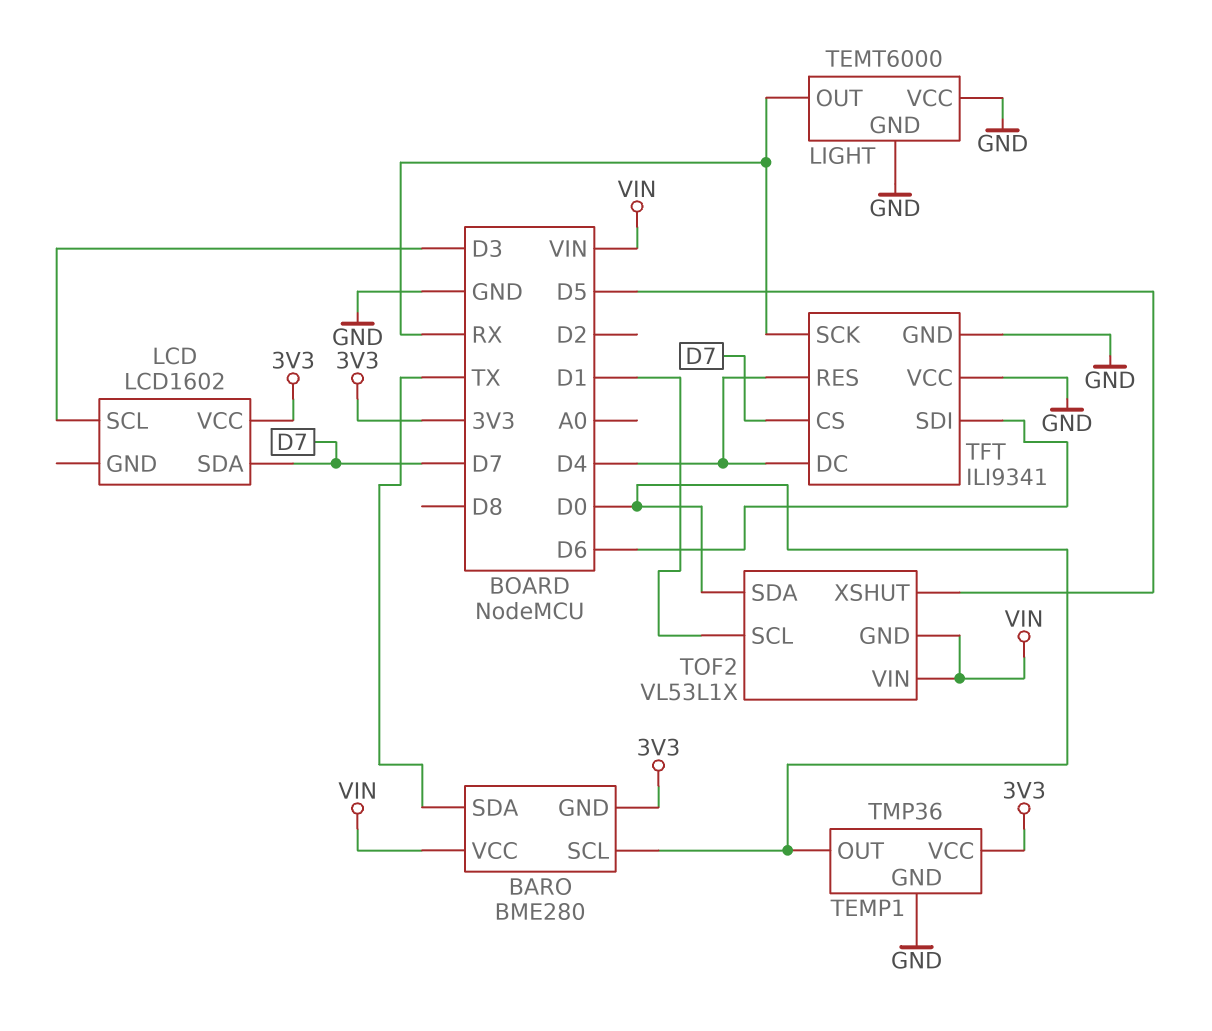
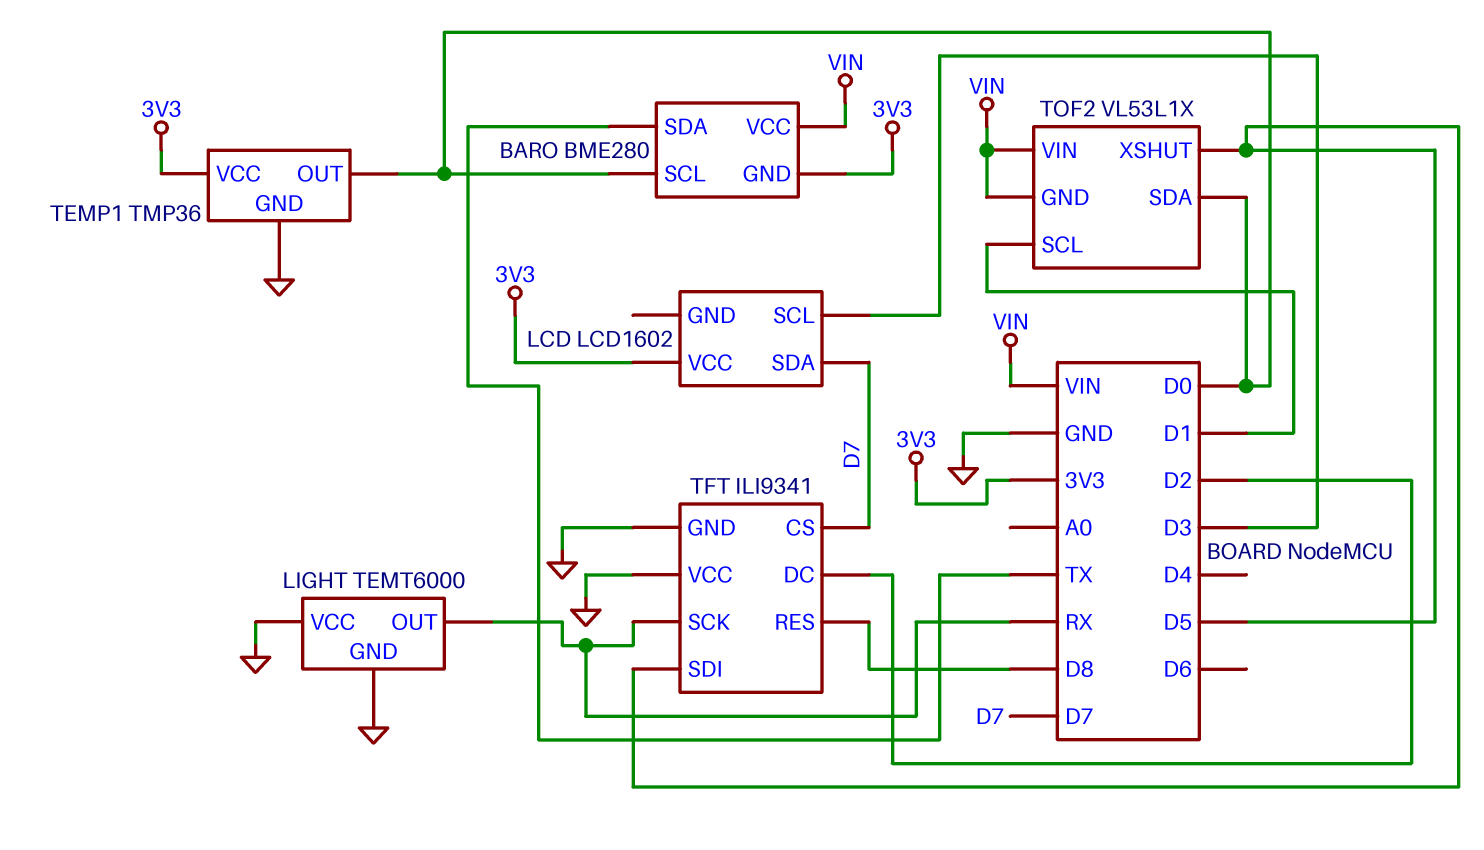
TFT pin DC: D4 -> D2
TFT pin RES: D4 -> D8
TFT pin SDI: D6 -> D5

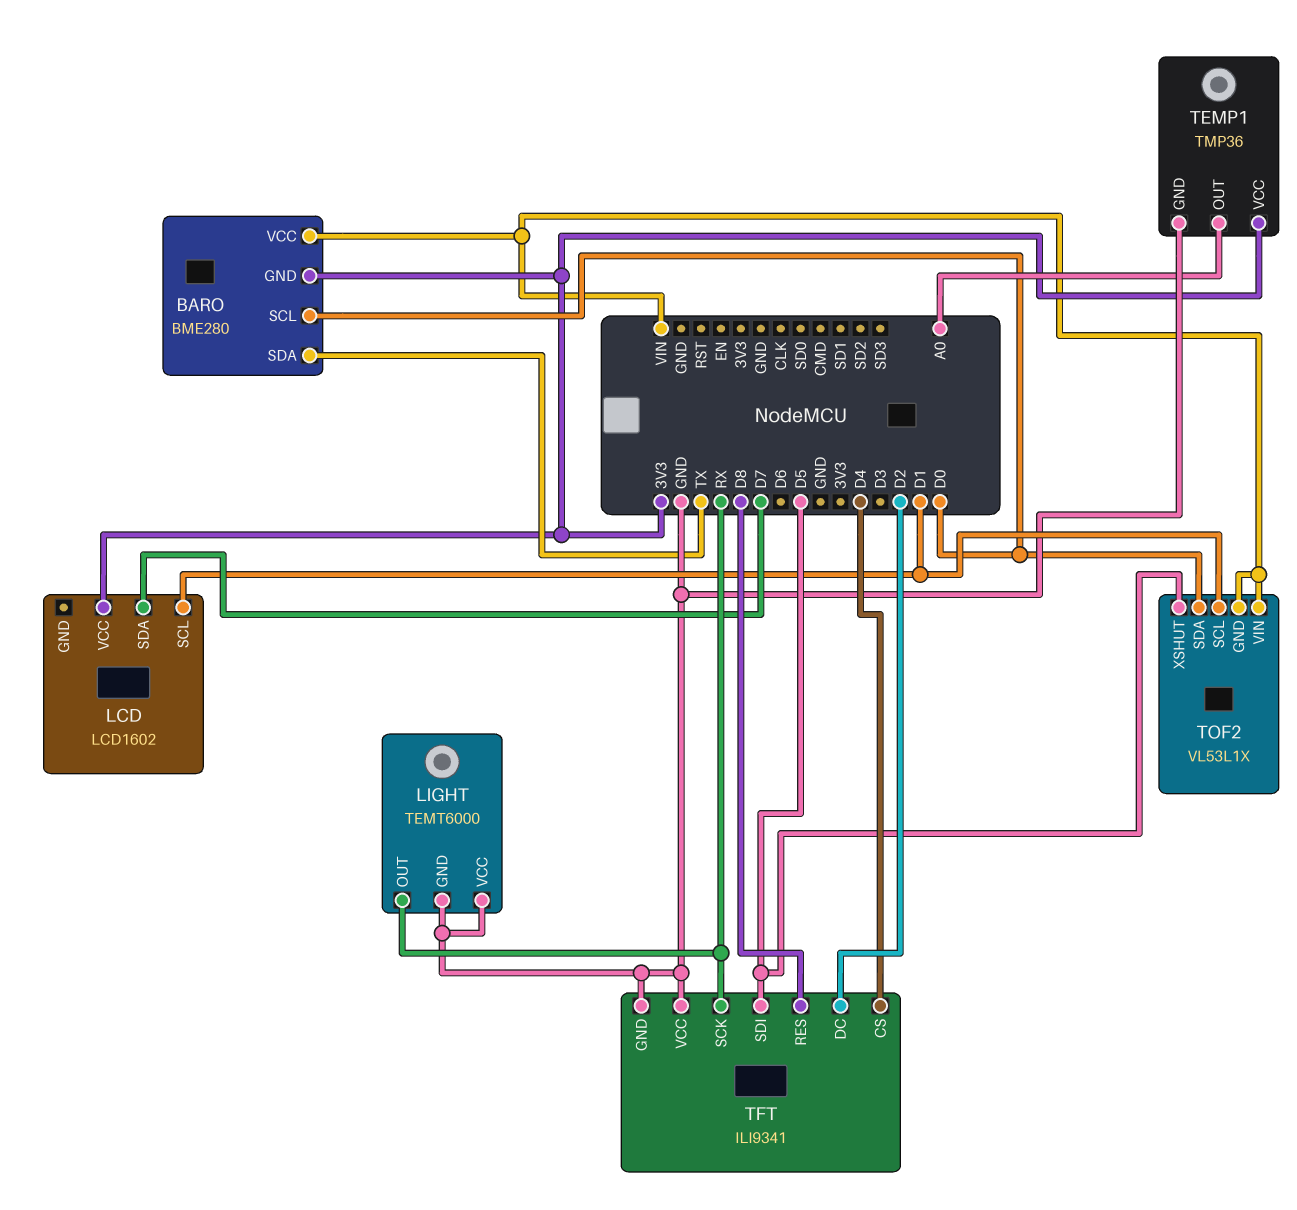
LCD pin SCL: D3 -> D1
TEMP1 pin OUT: D0 -> A0
TFT pin CS: D7 -> D4

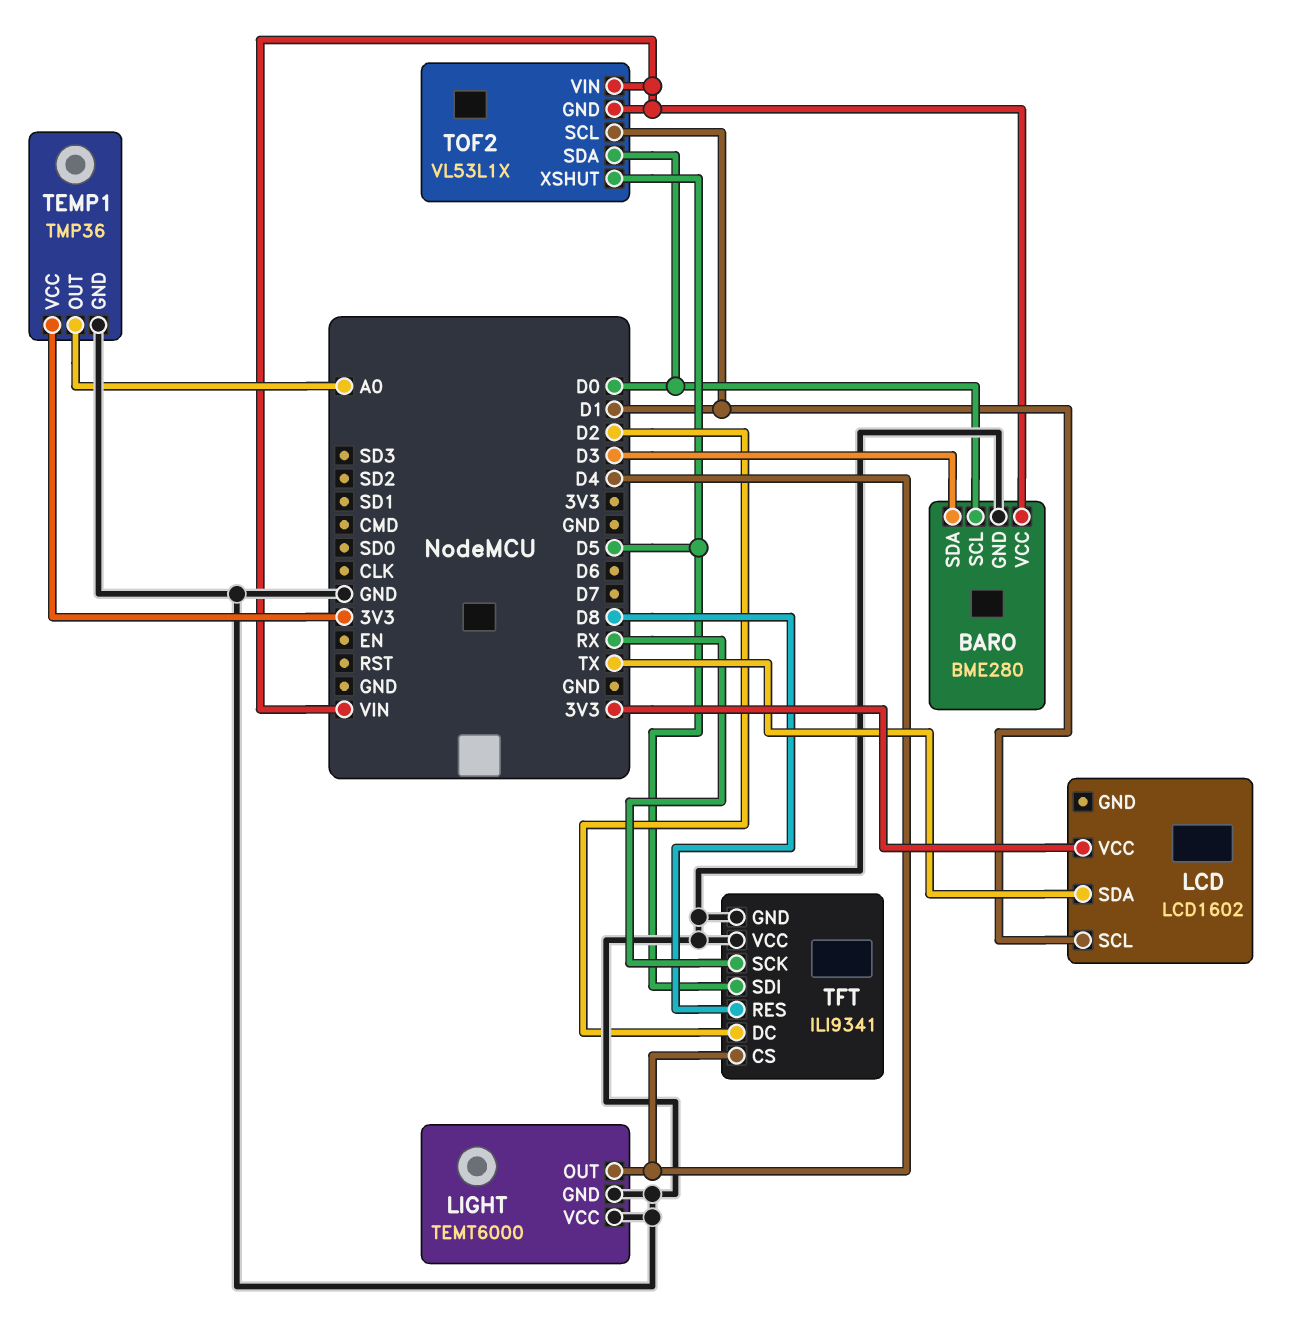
BARO pin GND: 3V3 -> GND
BARO pin SDA: TX -> D3
LCD pin SDA: D7 -> TX
LIGHT pin OUT: RX -> D4

